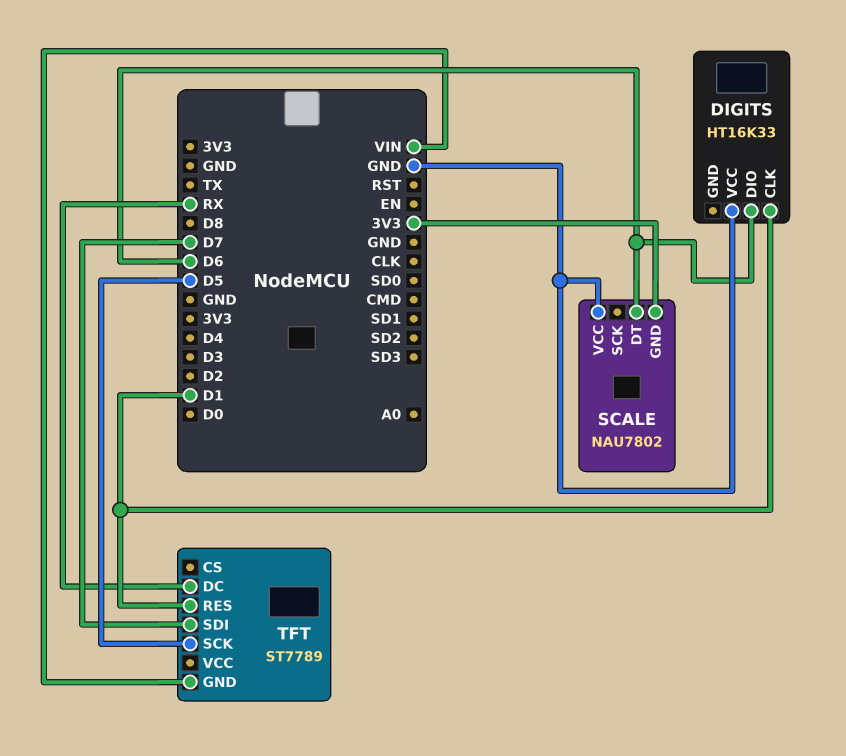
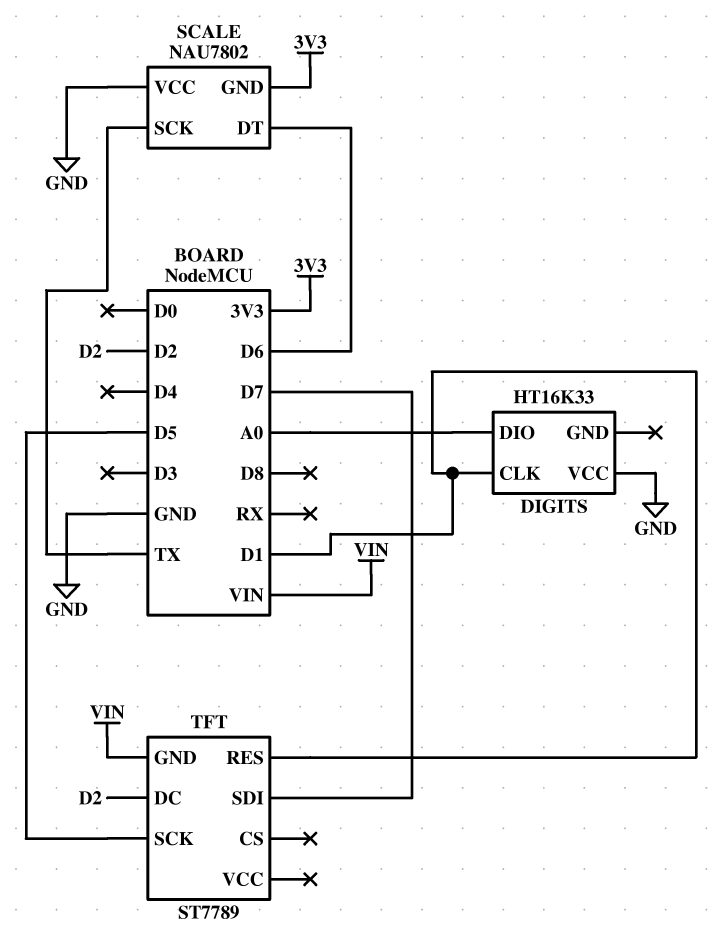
DIGITS pin DIO: D6 -> A0
SCALE pin SCK: none -> TX
TFT pin DC: RX -> D2

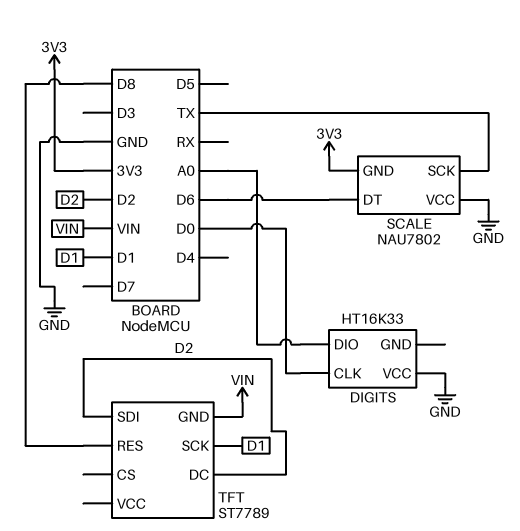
DIGITS pin CLK: D1 -> D0
TFT pin RES: D1 -> D8
TFT pin SCK: D5 -> D1
TFT pin SDI: D7 -> D2

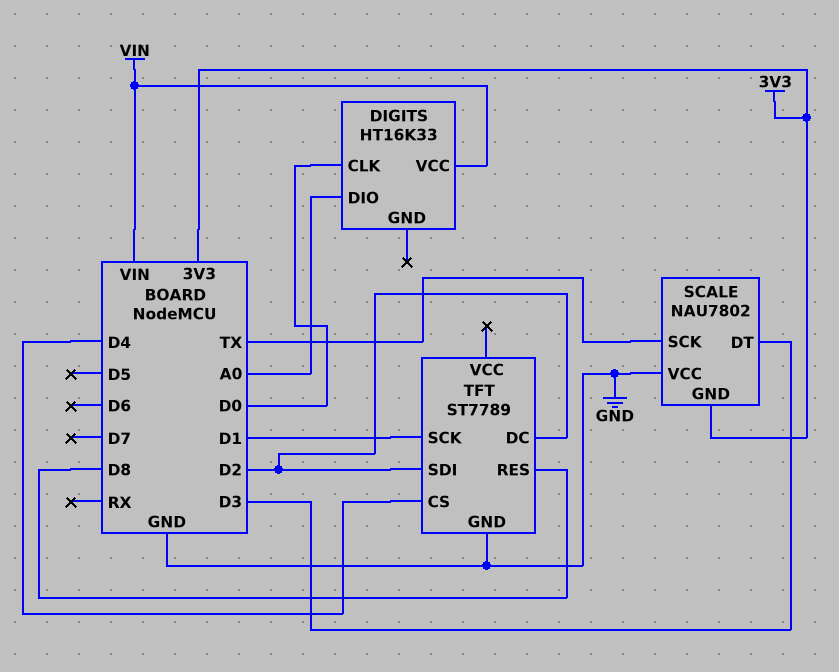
DIGITS pin VCC: GND -> VIN
SCALE pin DT: D6 -> D3
TFT pin CS: none -> D4
TFT pin GND: VIN -> GND

